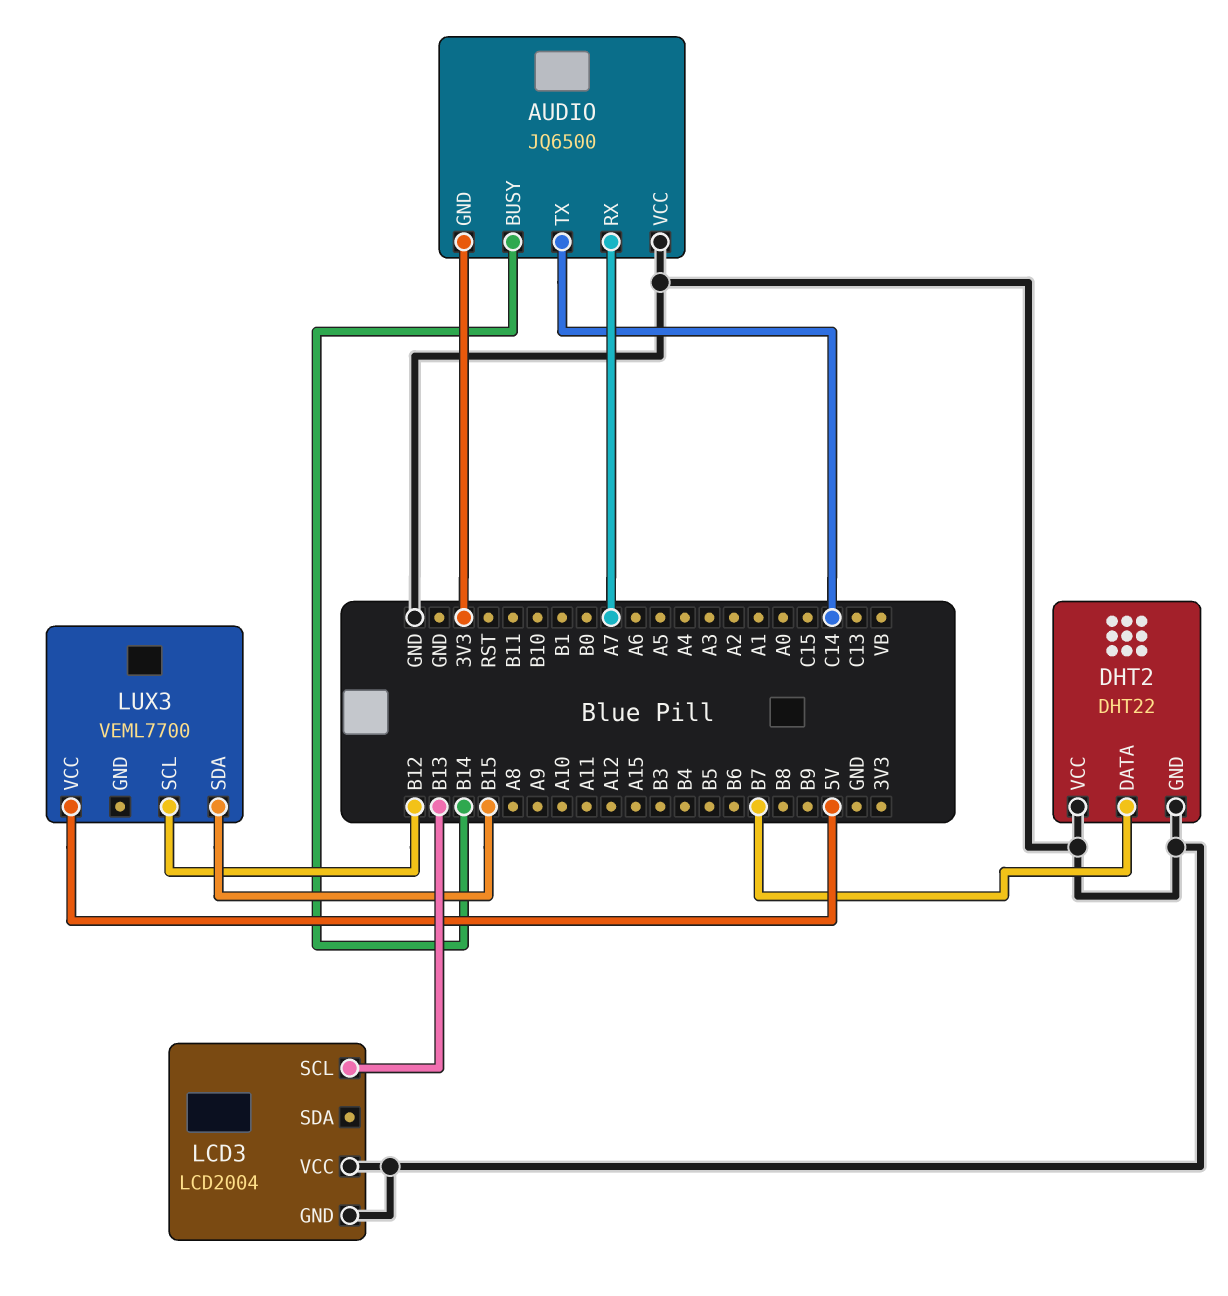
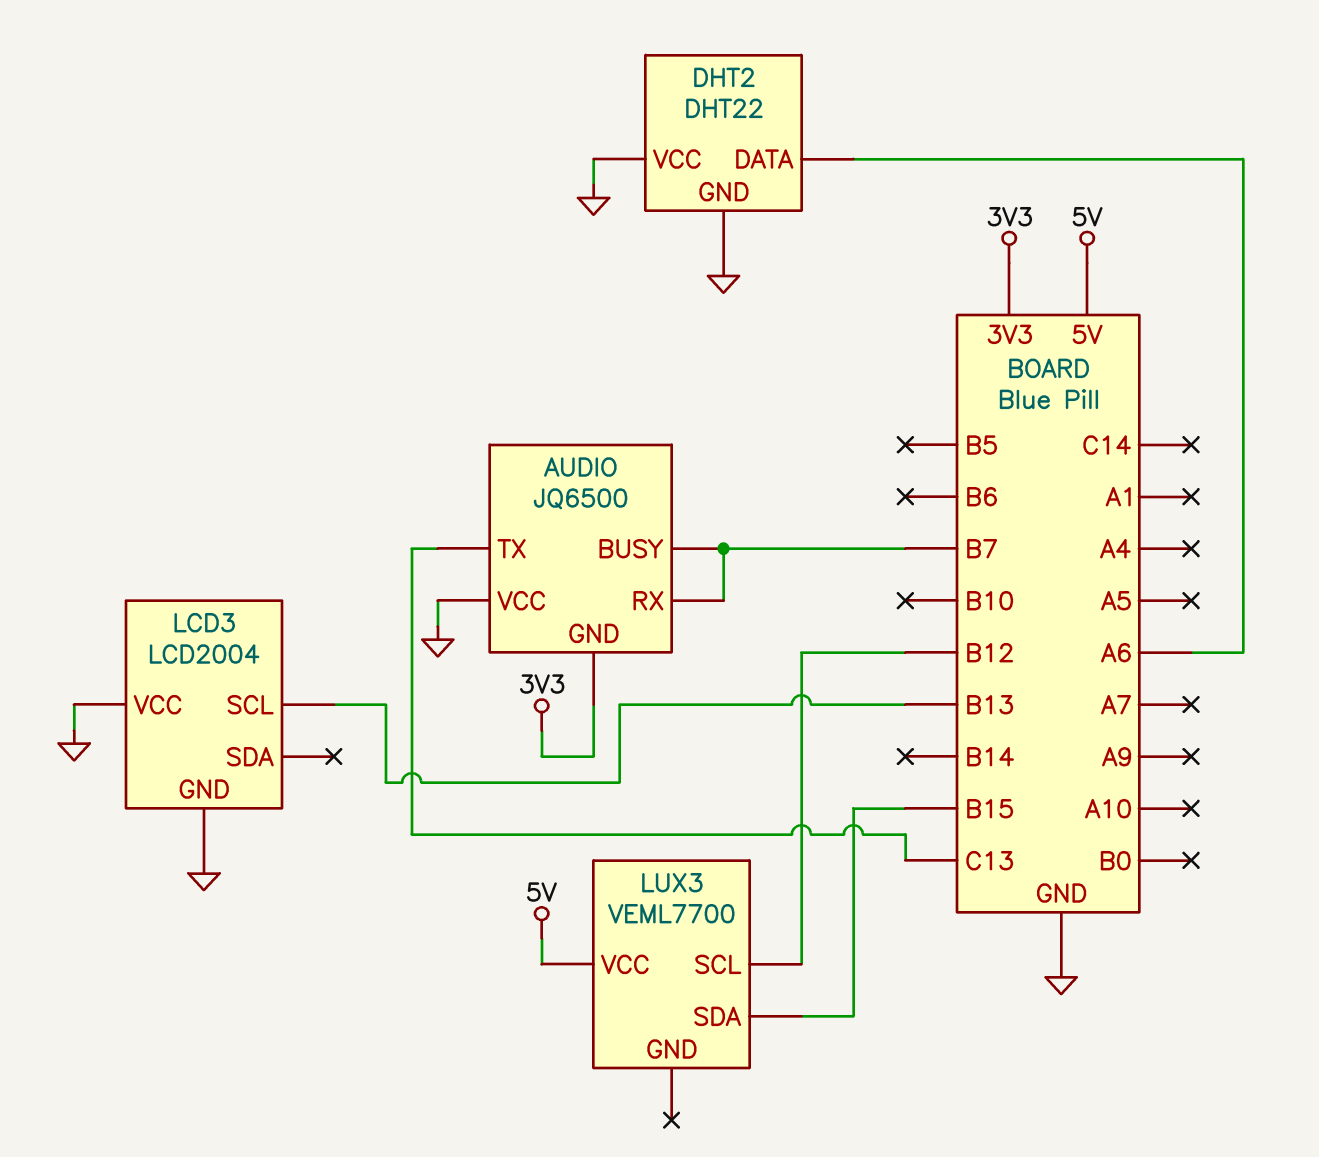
AUDIO pin BUSY: B14 -> B7
AUDIO pin RX: A7 -> B7
AUDIO pin TX: C14 -> C13
DHT2 pin DATA: B7 -> A6

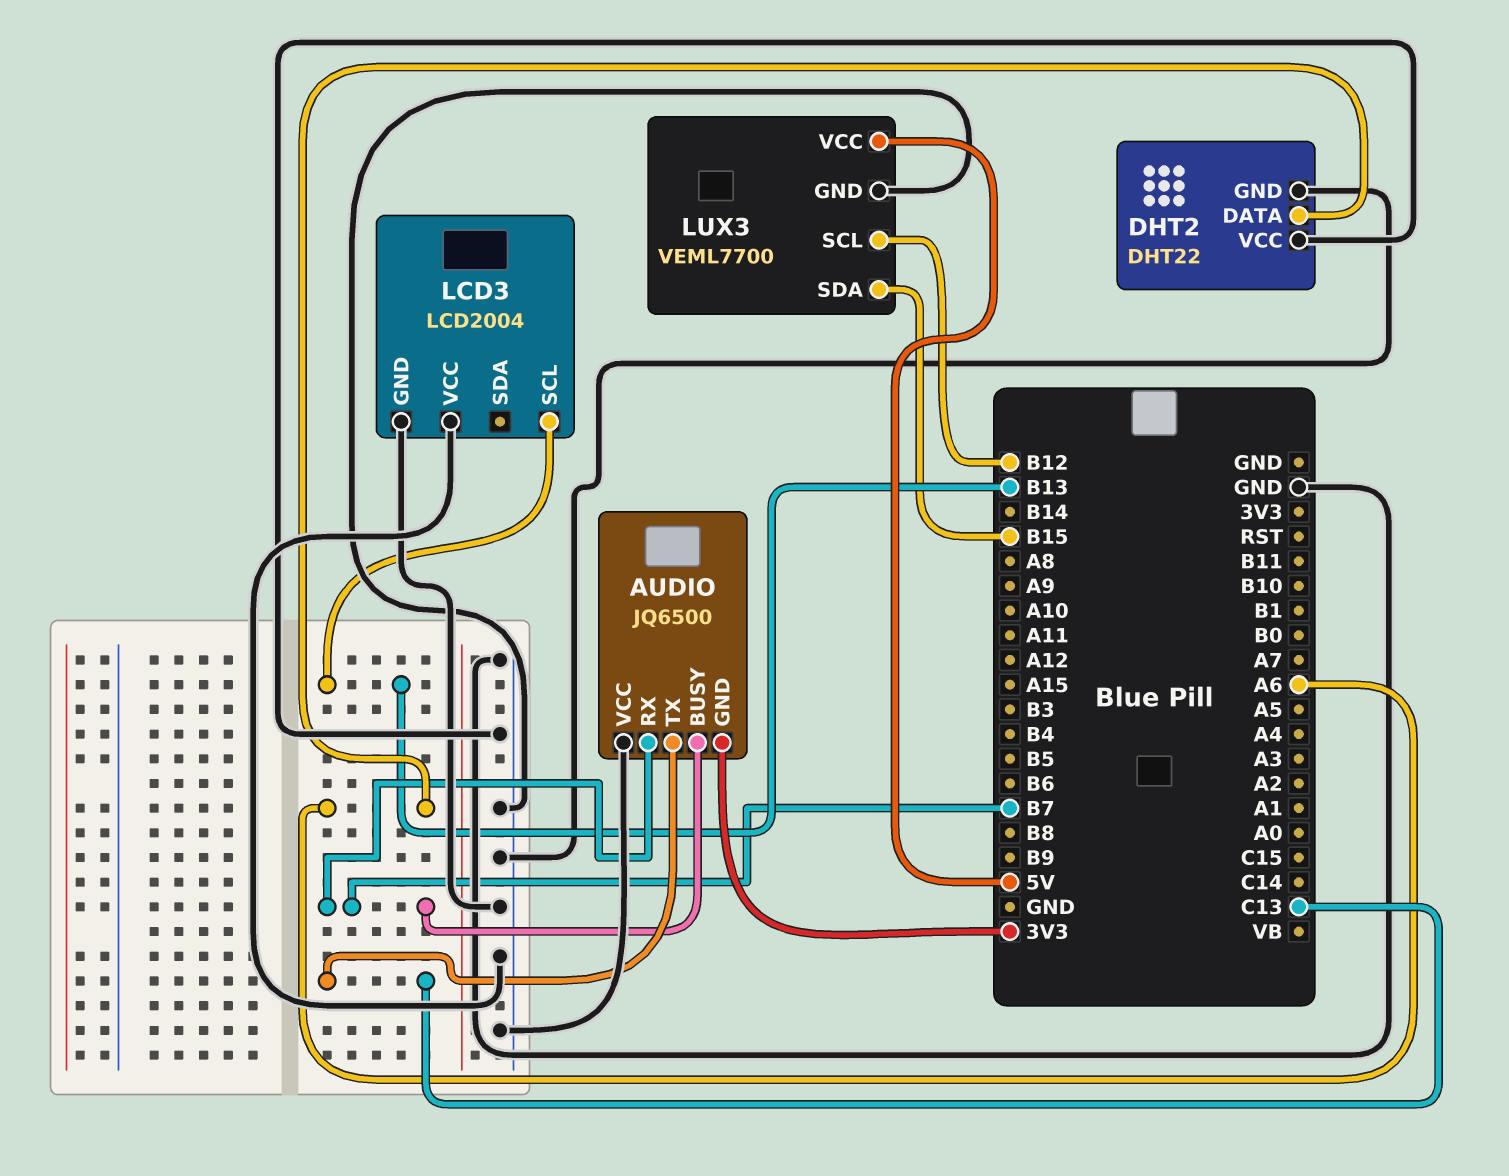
LUX3 pin GND: none -> GND

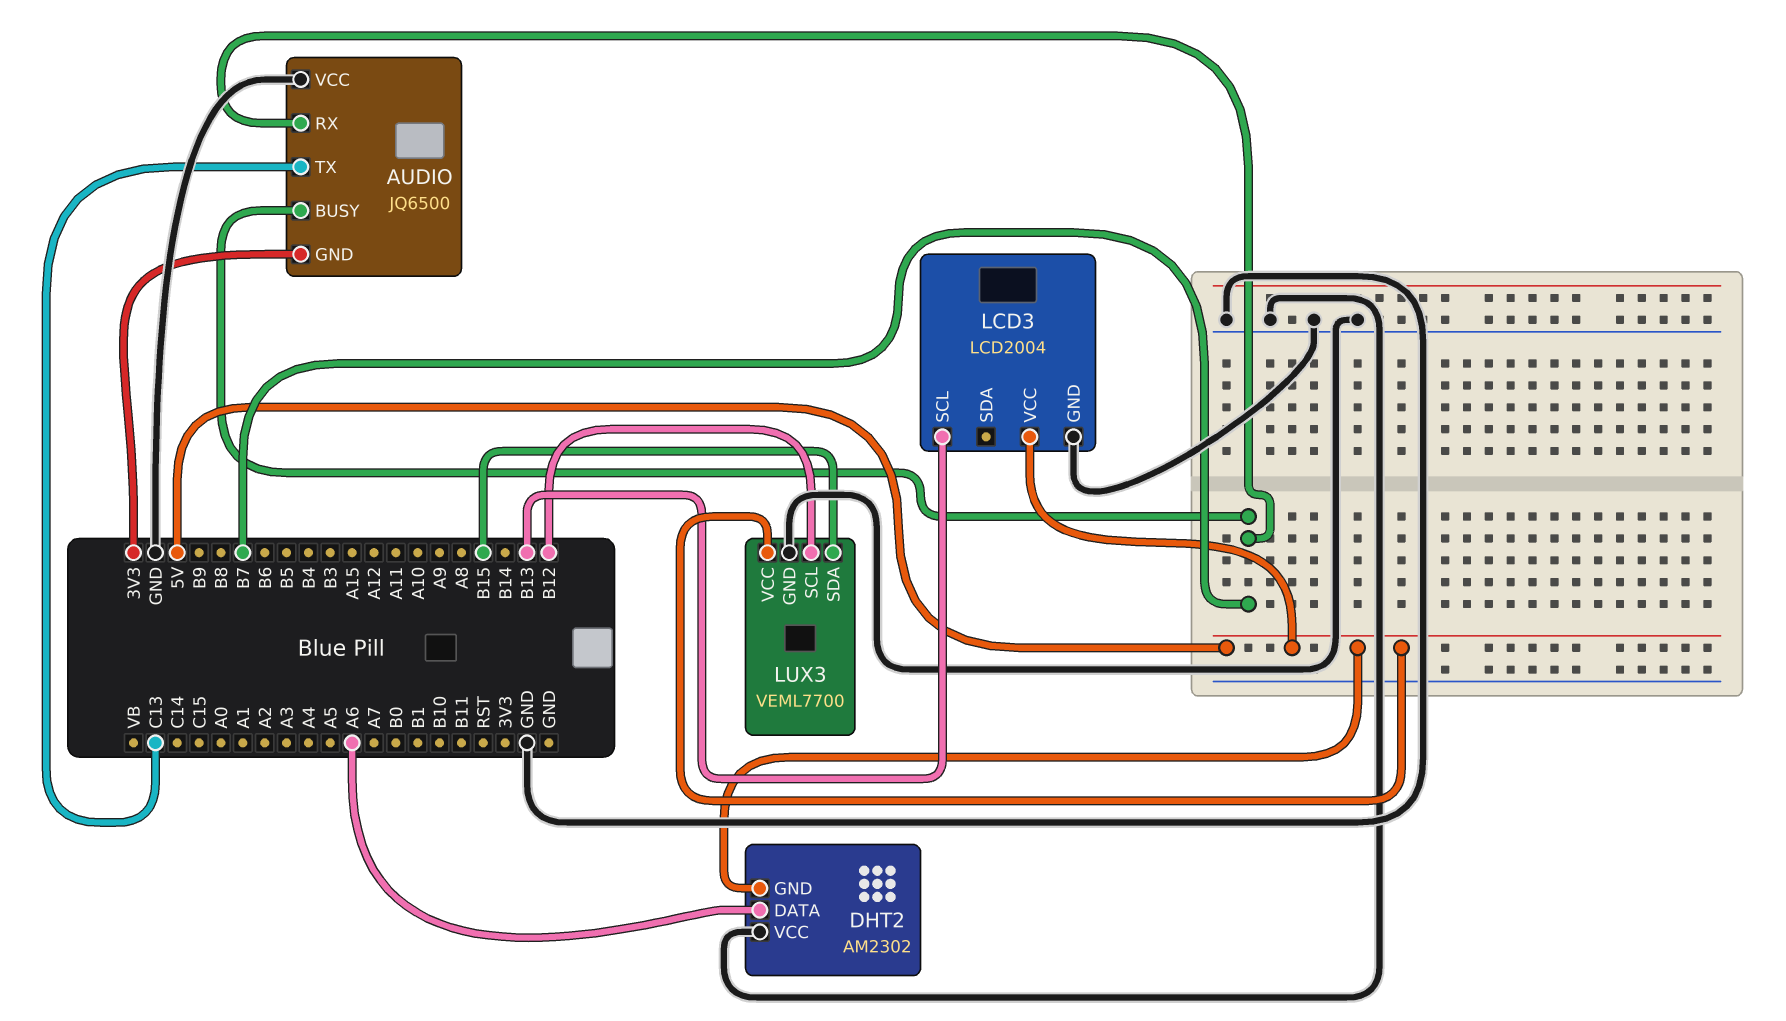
DHT2: DHT22 -> AM2302
DHT2 pin GND: GND -> 5V
LCD3 pin VCC: GND -> 5V

